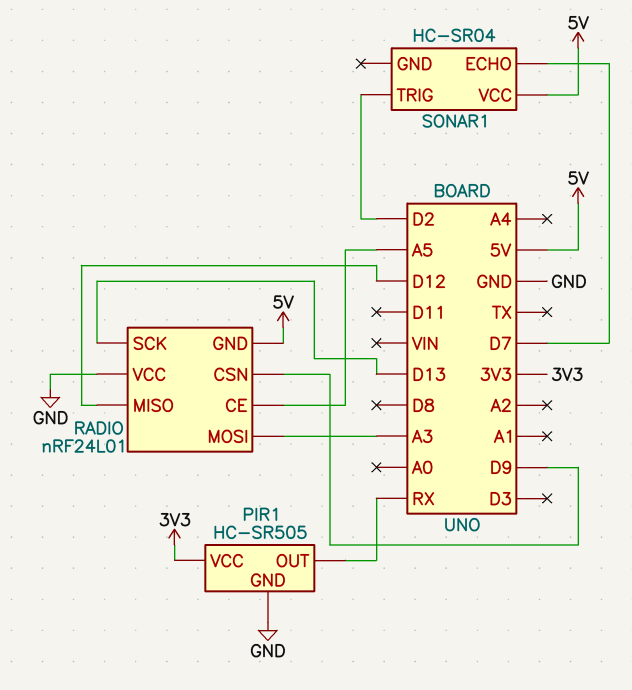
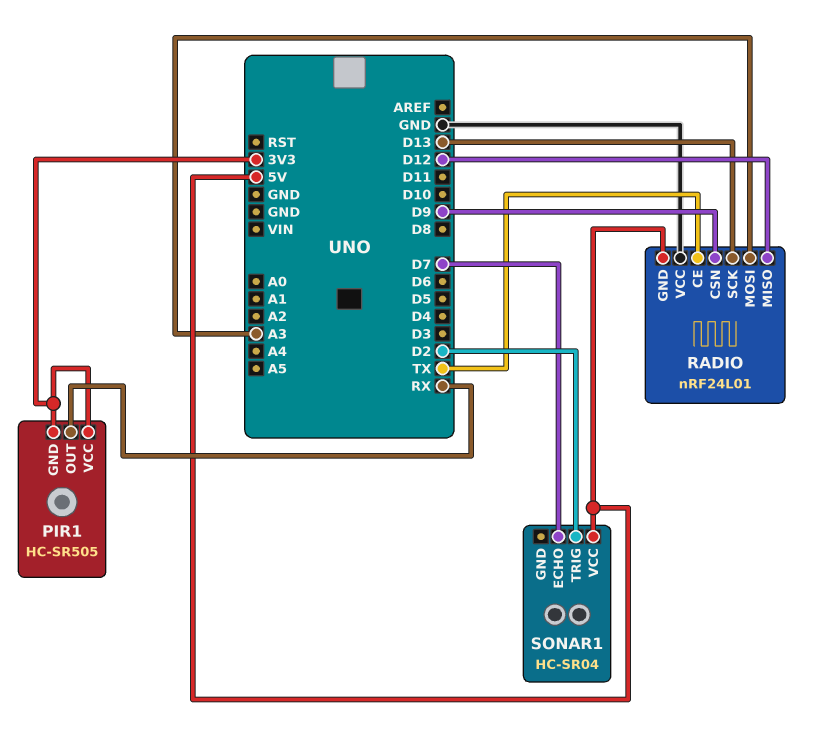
PIR1 pin GND: GND -> 3V3
RADIO pin CE: A5 -> TX

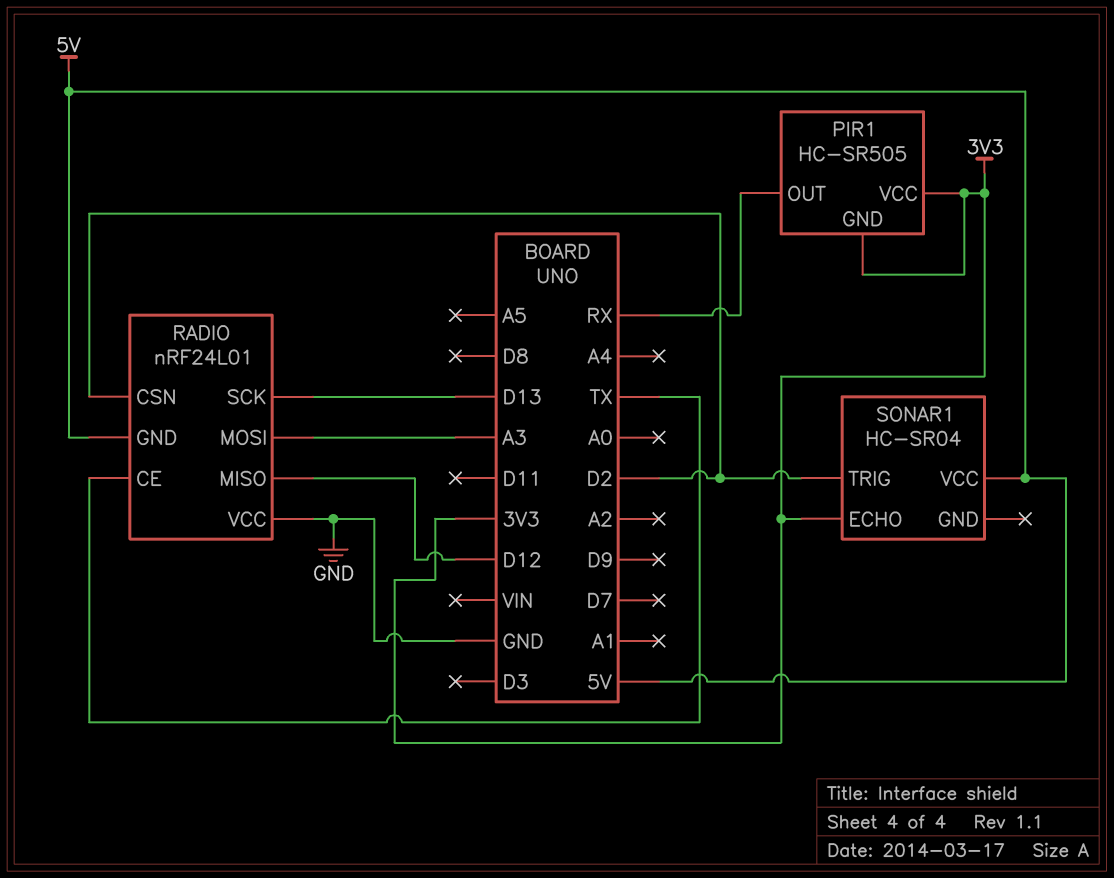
RADIO pin CSN: D9 -> D2
SONAR1 pin ECHO: D7 -> 3V3

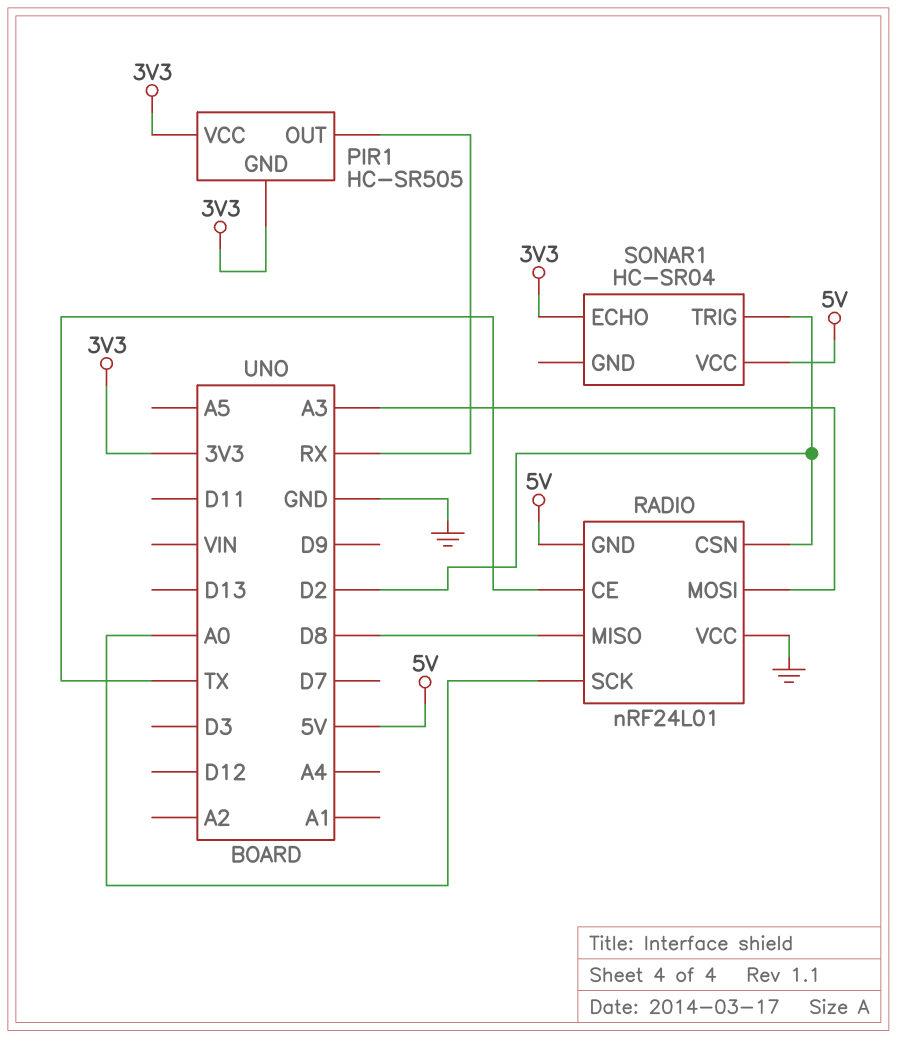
RADIO pin MISO: D12 -> D8
RADIO pin SCK: D13 -> A0

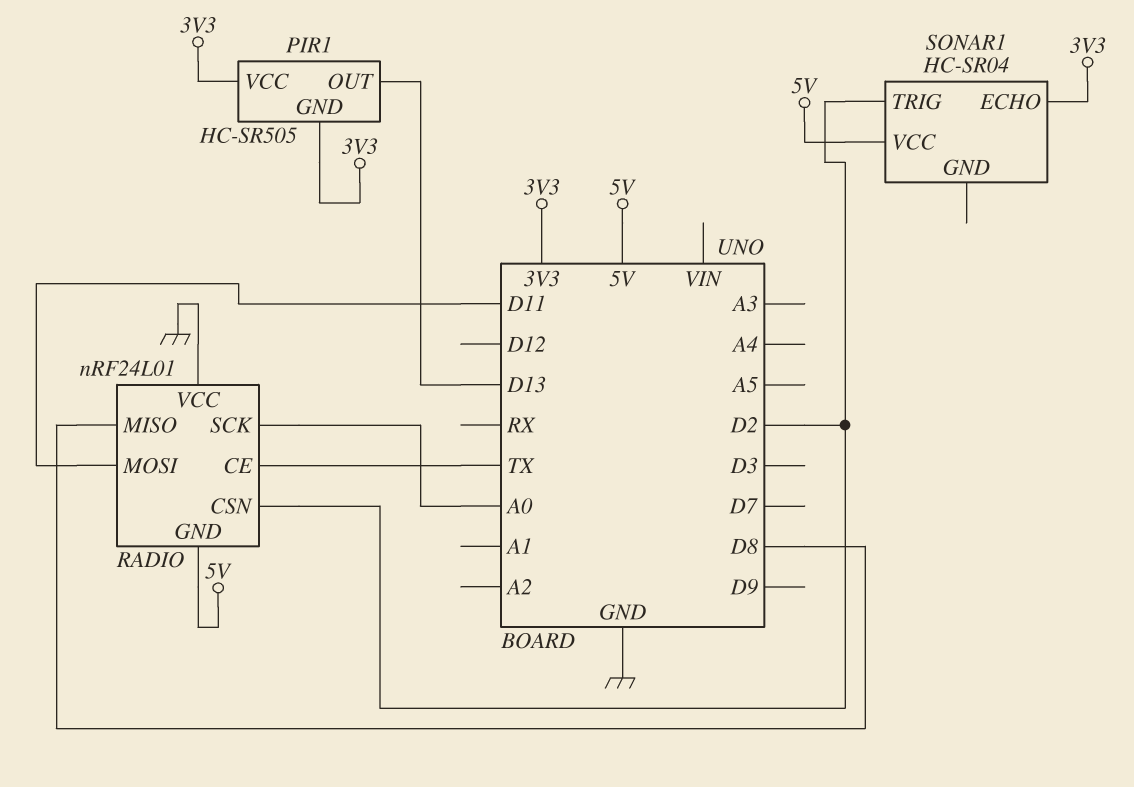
PIR1 pin OUT: RX -> D13
RADIO pin MOSI: A3 -> D11

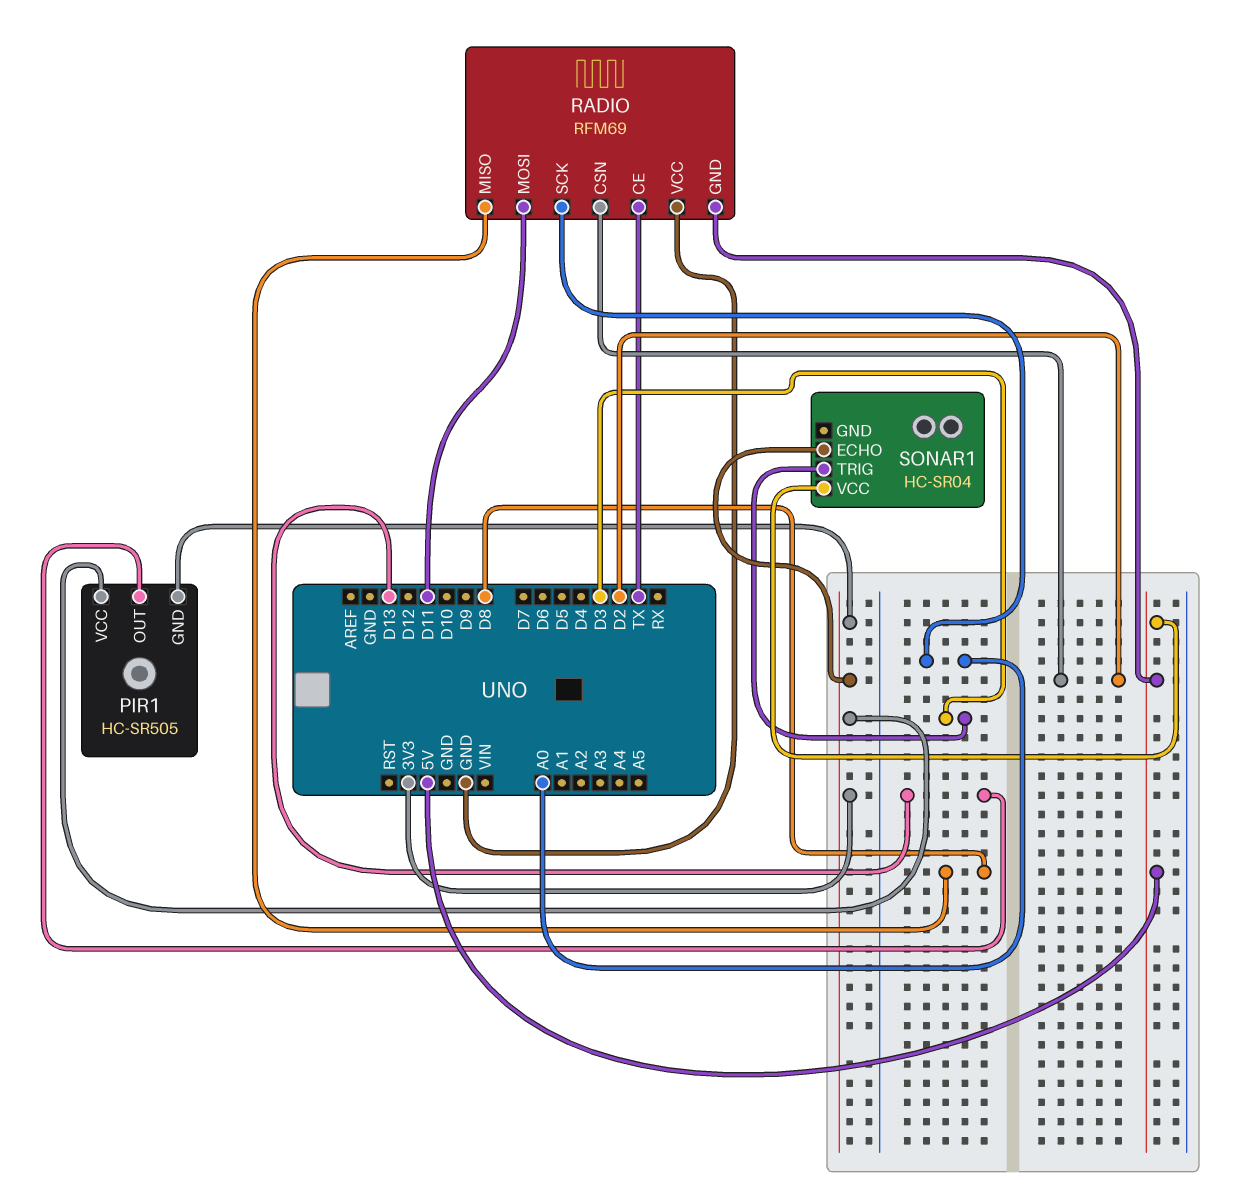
RADIO: nRF24L01 -> RFM69
SONAR1 pin TRIG: D2 -> D3

